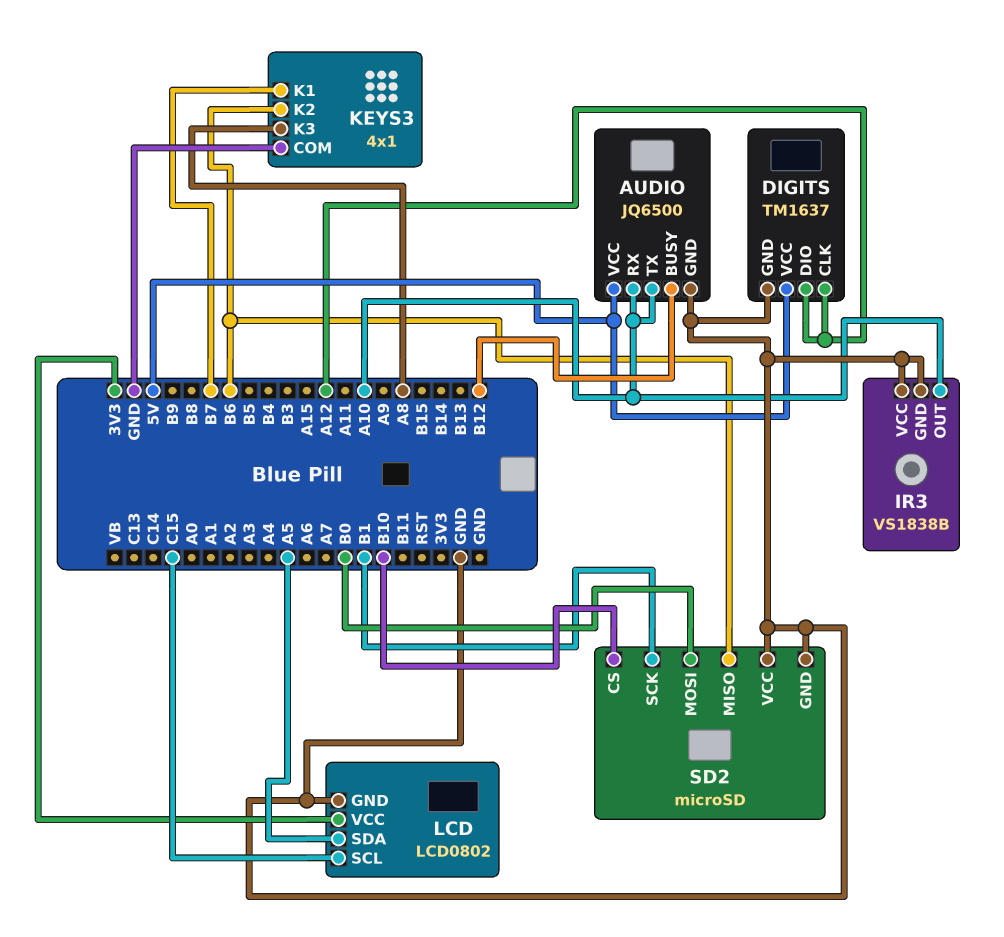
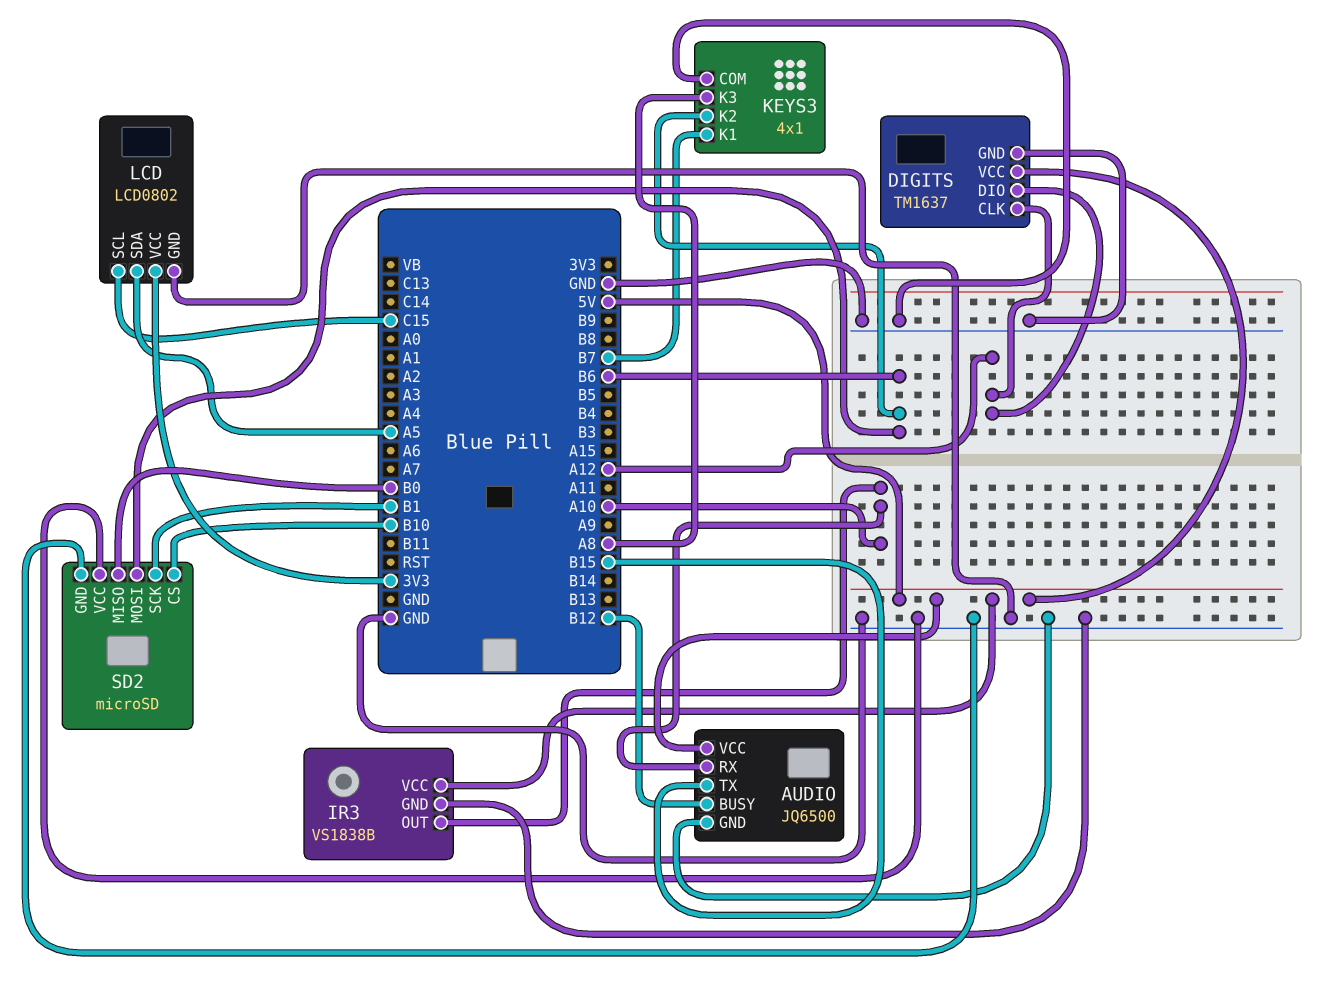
AUDIO pin TX: A10 -> B15
IR3 pin VCC: GND -> 5V
SD2 pin MISO: B6 -> B0
SD2 pin MOSI: B0 -> B6

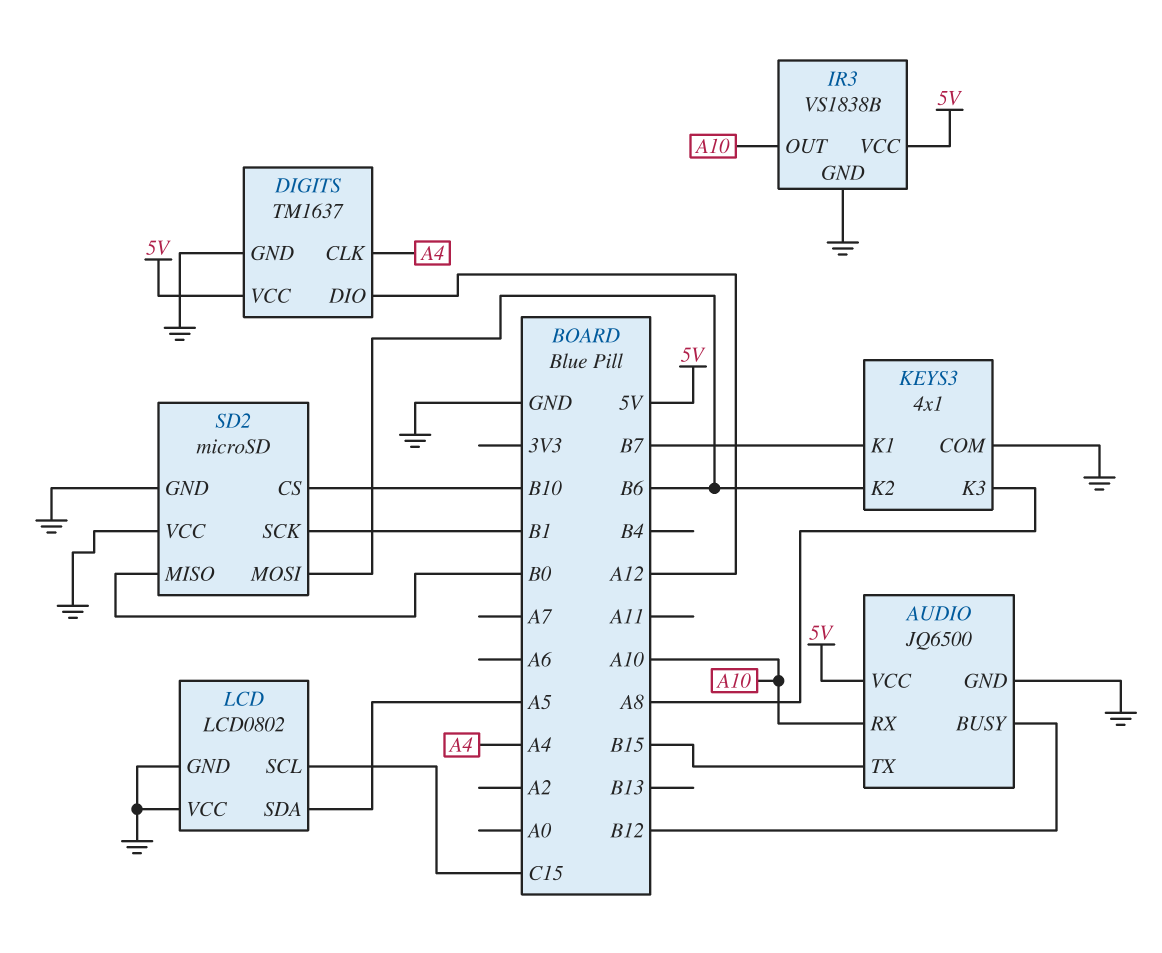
DIGITS pin CLK: A12 -> A4
LCD pin VCC: 3V3 -> GND

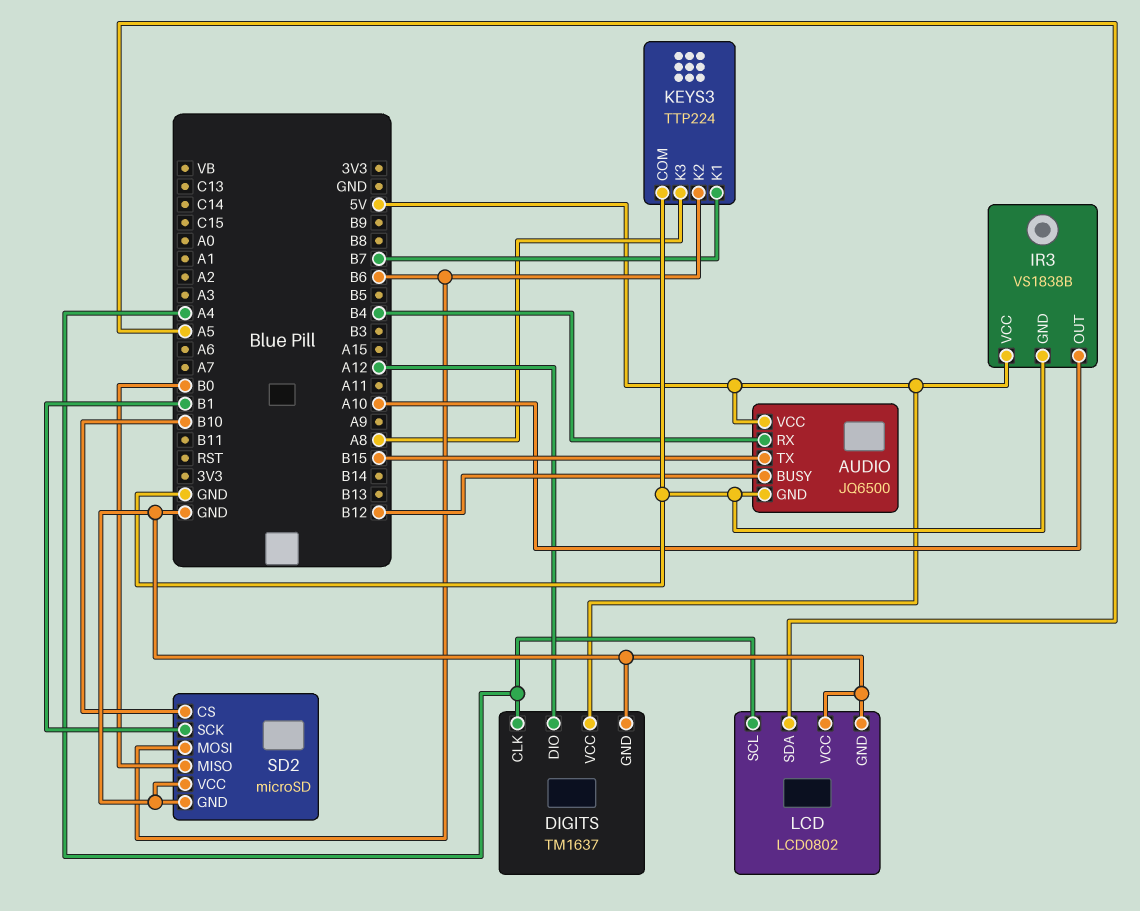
AUDIO pin RX: A10 -> B4
KEYS3: 4x1 -> TTP224
LCD pin SCL: C15 -> A4

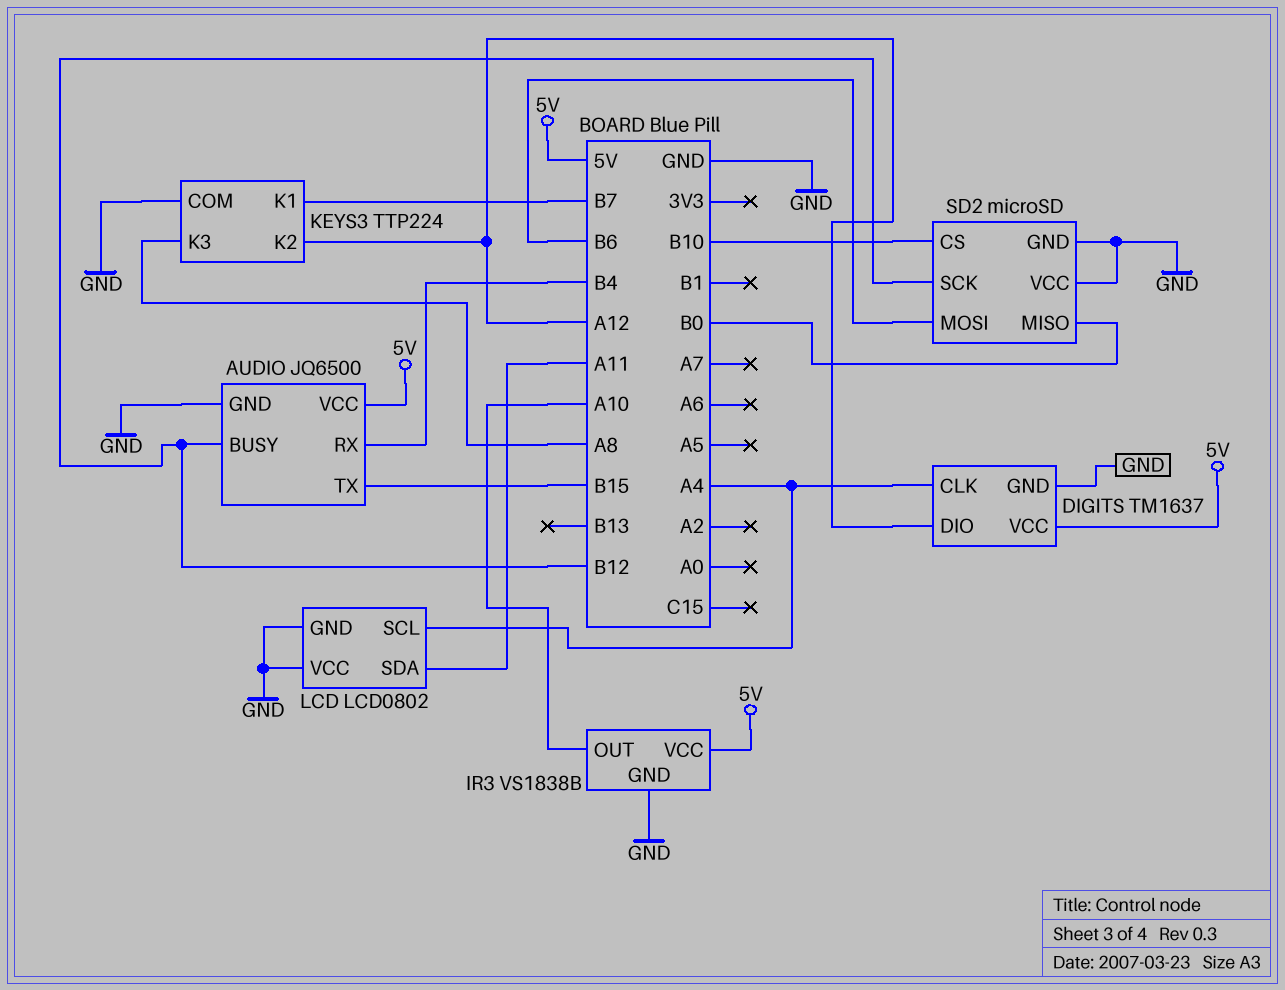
KEYS3 pin K2: B6 -> A12
LCD pin SDA: A5 -> A11
SD2 pin SCK: B1 -> B12

